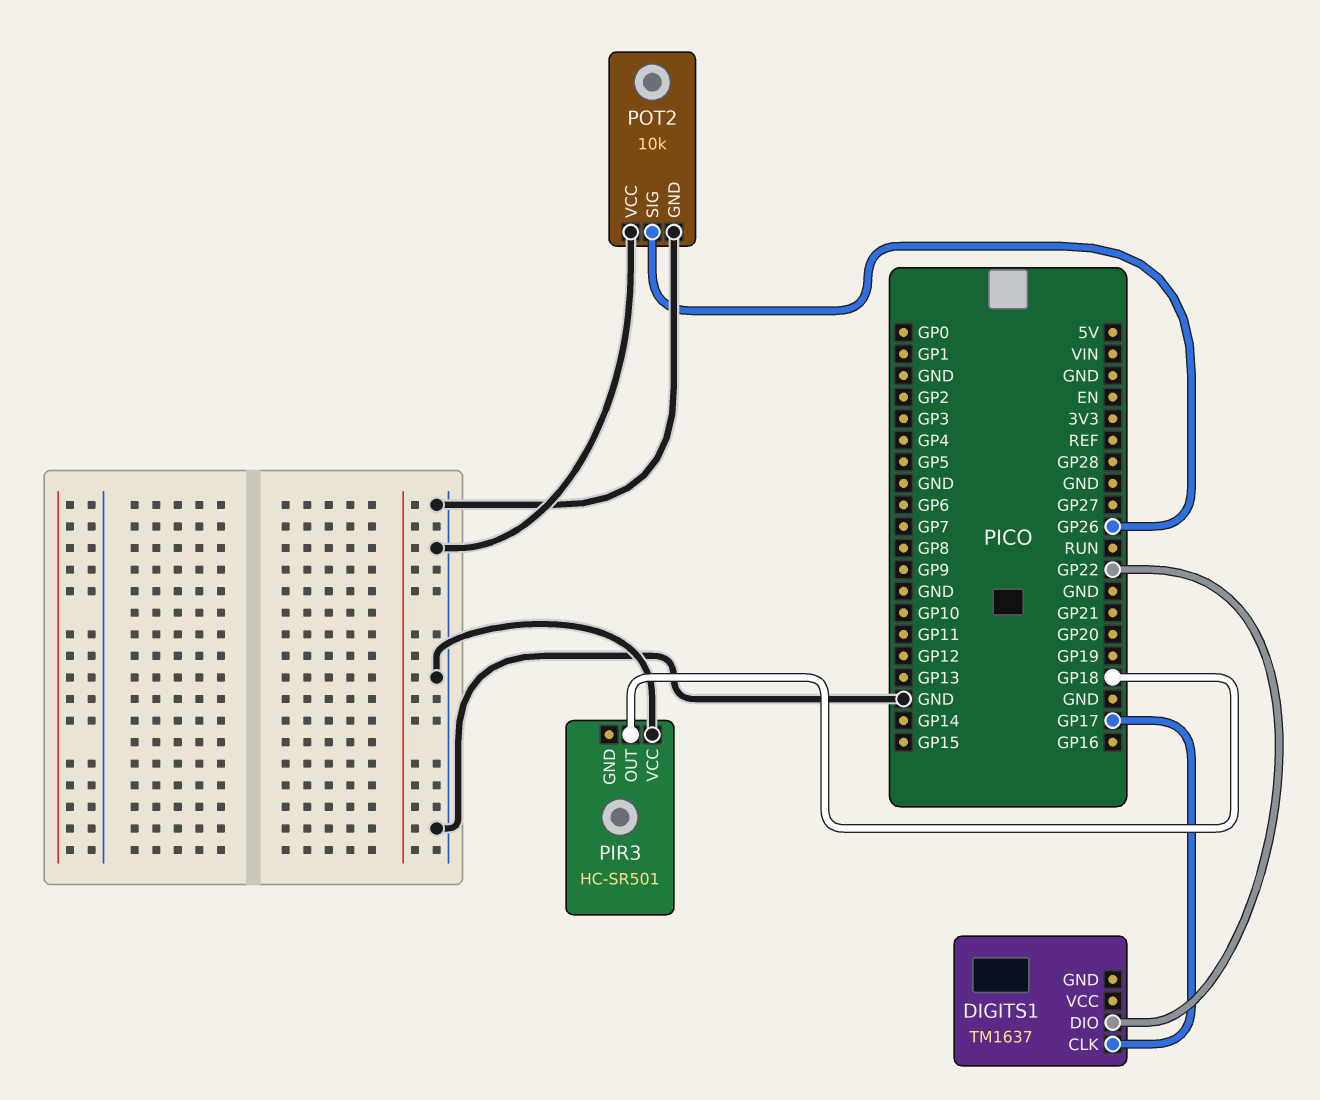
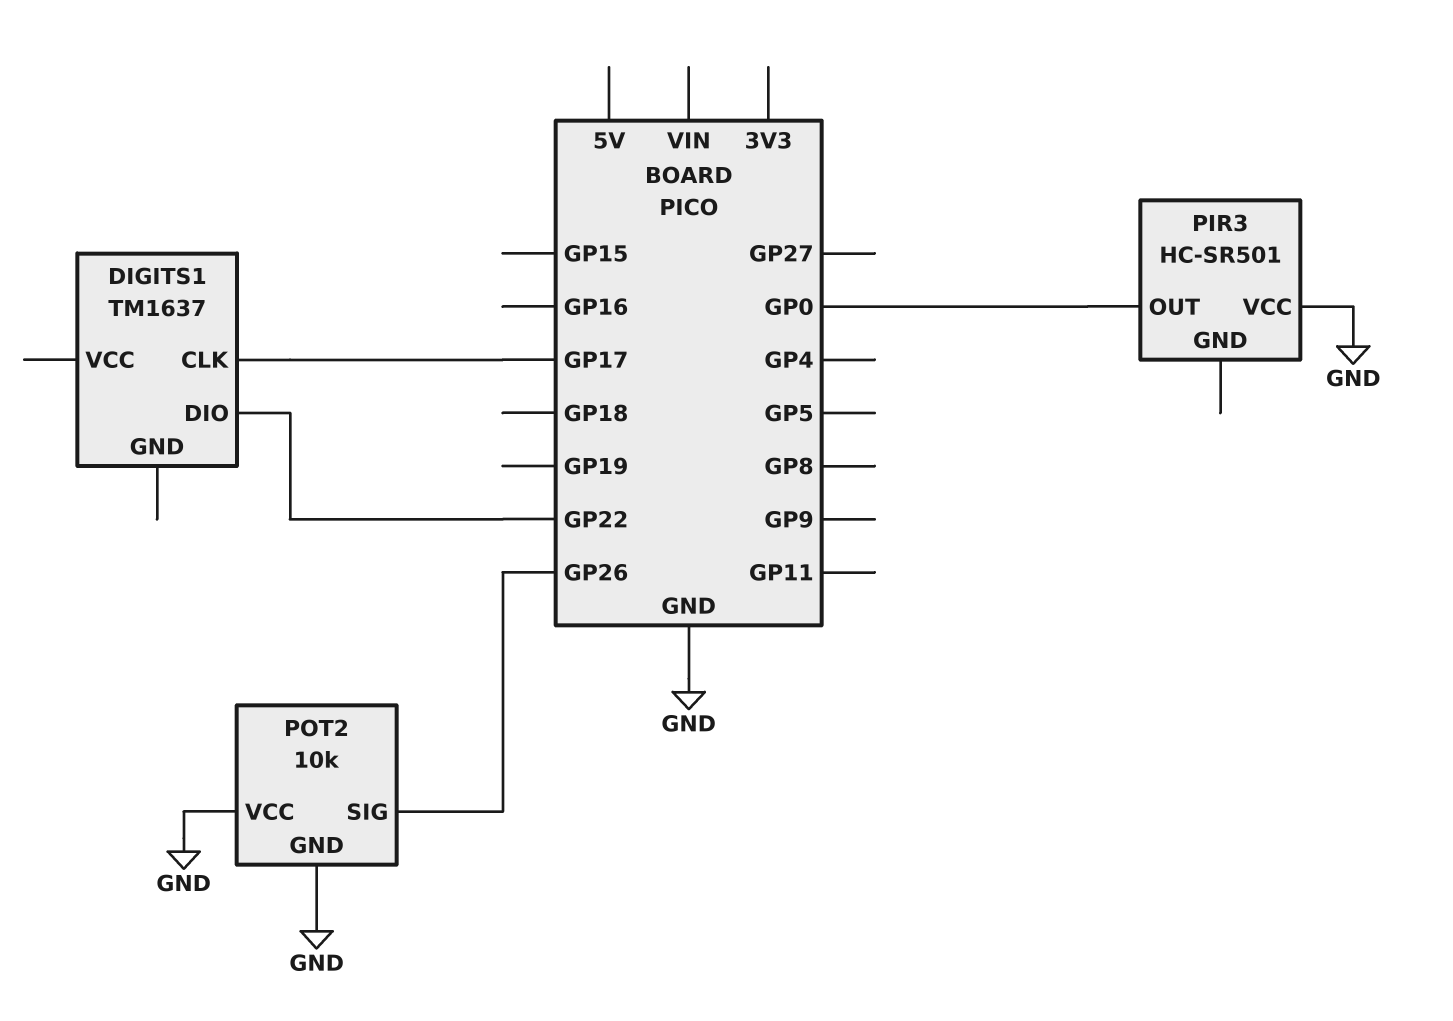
PIR3 pin OUT: GP18 -> GP0

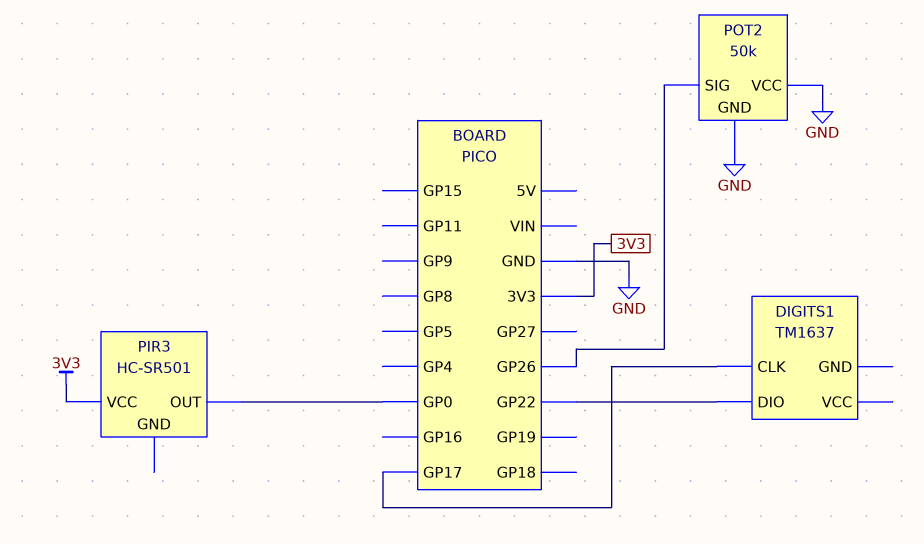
PIR3 pin VCC: GND -> 3V3
POT2: 10k -> 50k

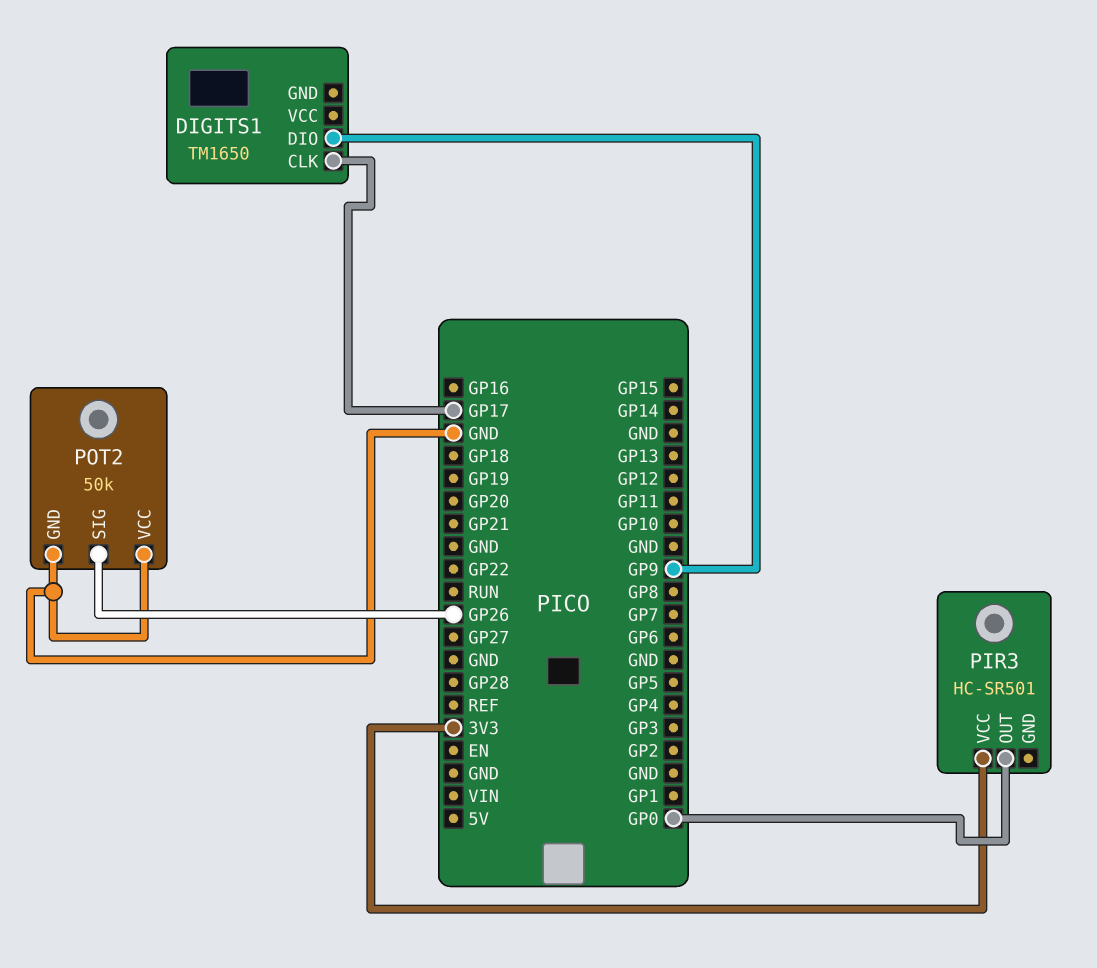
DIGITS1: TM1637 -> TM1650
DIGITS1 pin DIO: GP22 -> GP9

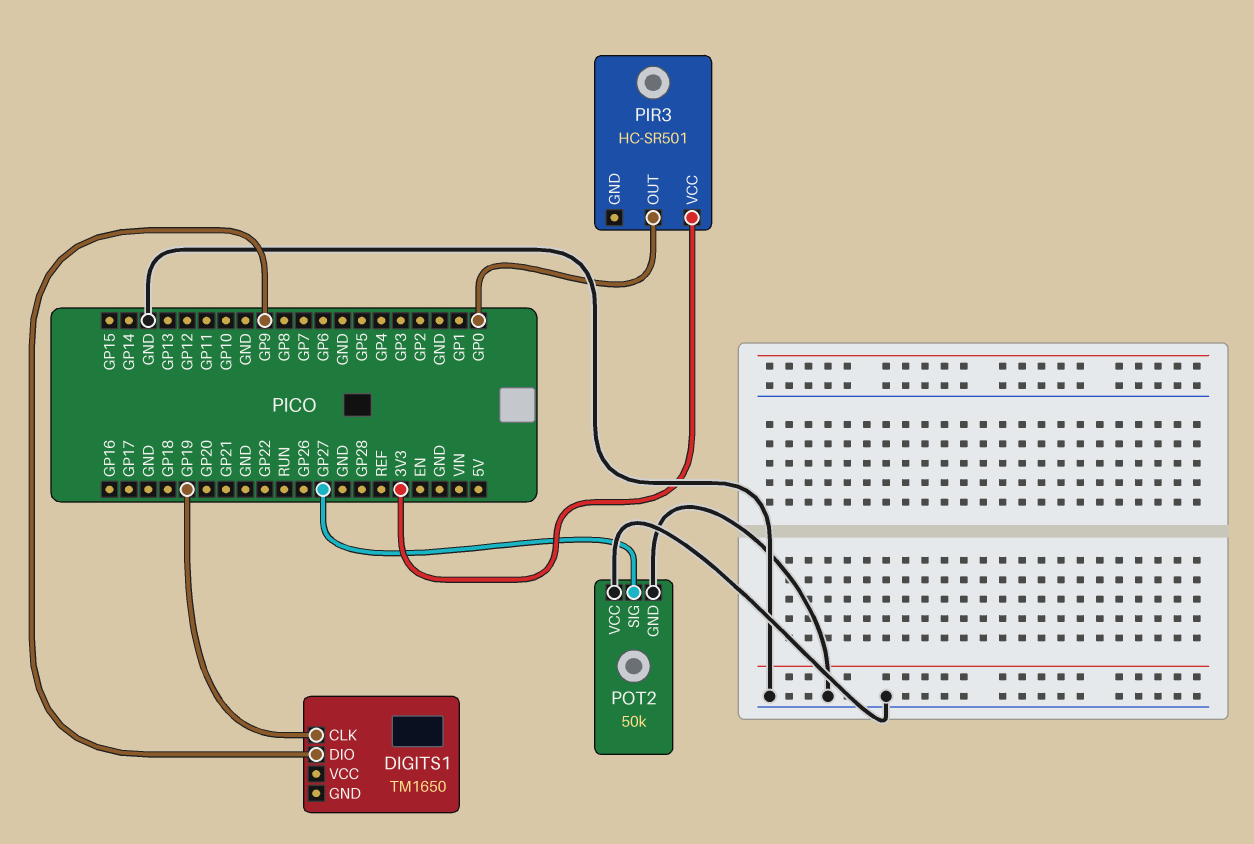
DIGITS1 pin CLK: GP17 -> GP19
POT2 pin SIG: GP26 -> GP27

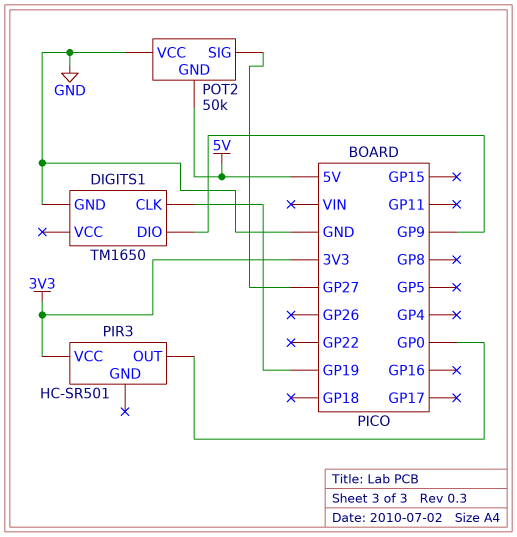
DIGITS1 pin GND: none -> GND
POT2 pin GND: GND -> 5V

